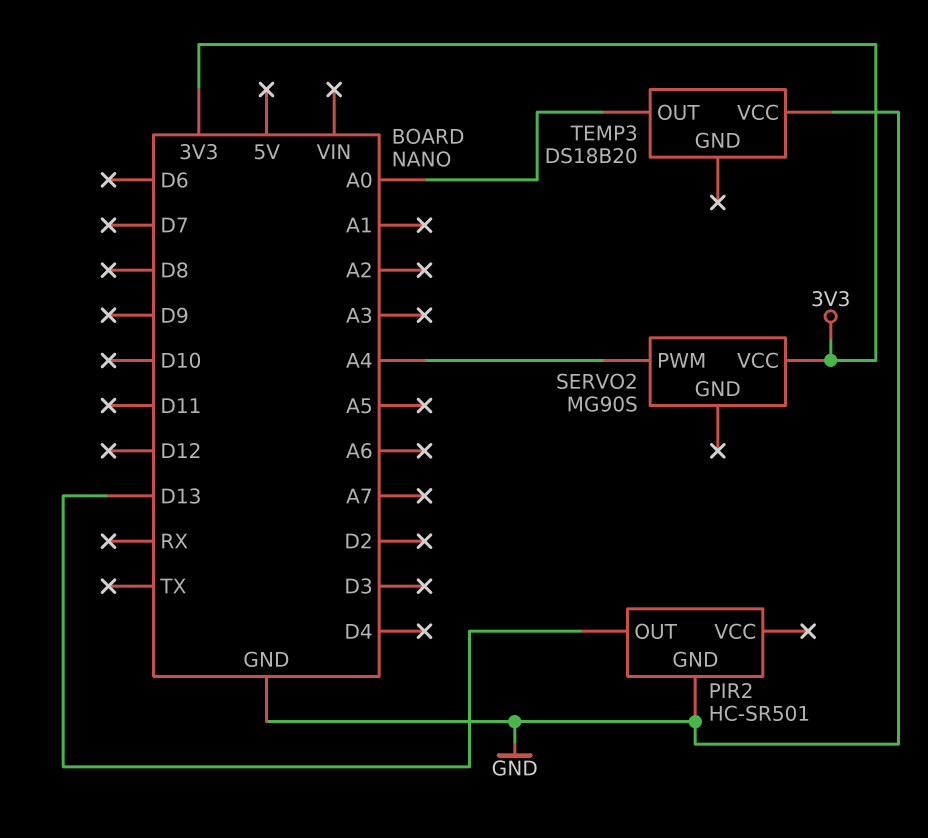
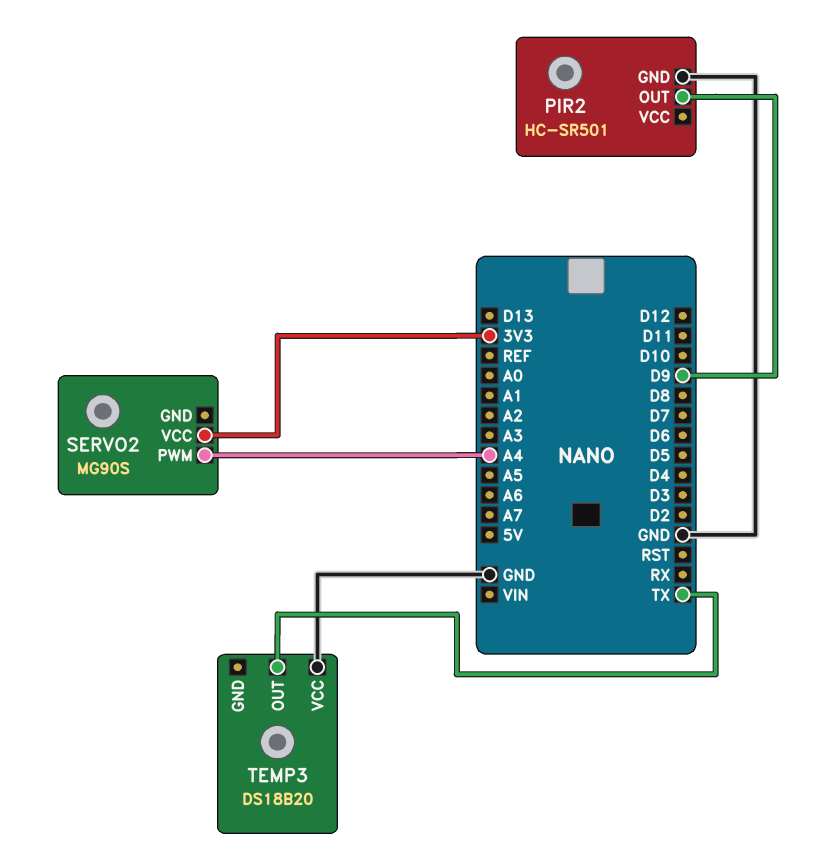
PIR2 pin OUT: D13 -> D9
TEMP3 pin OUT: A0 -> TX

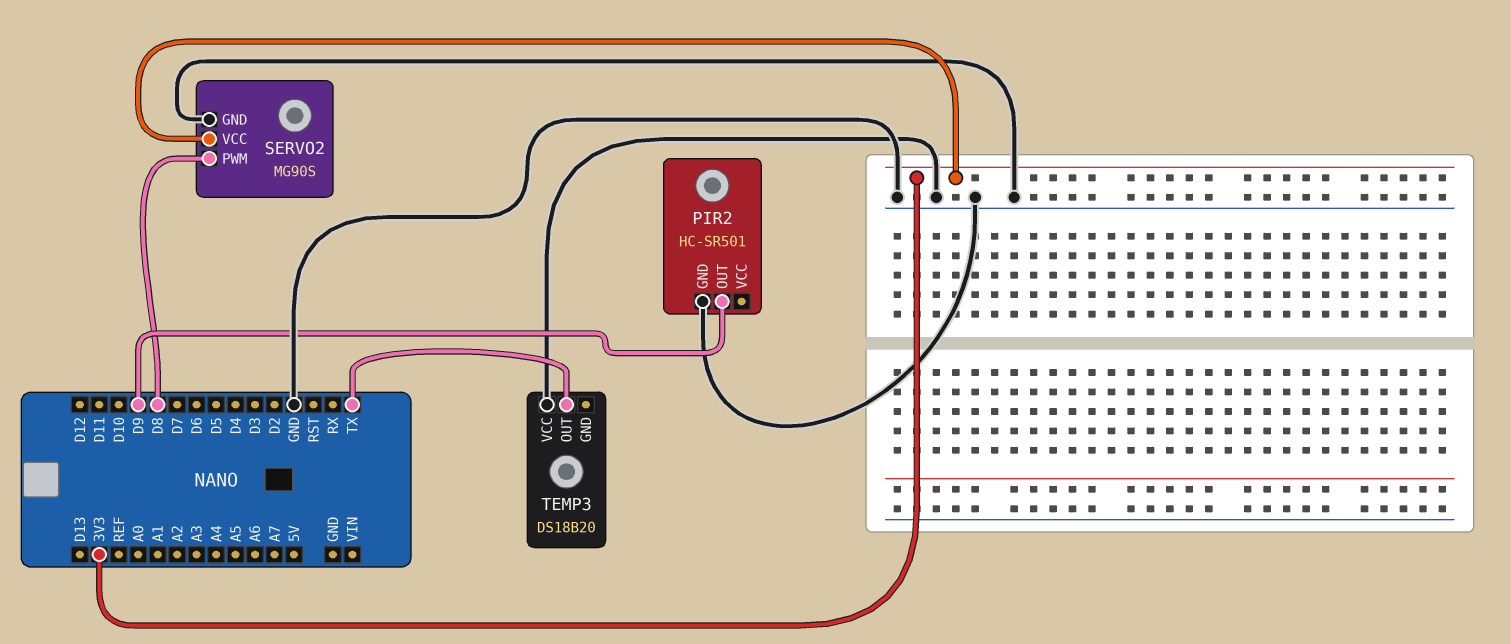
SERVO2 pin GND: none -> GND
SERVO2 pin PWM: A4 -> D8

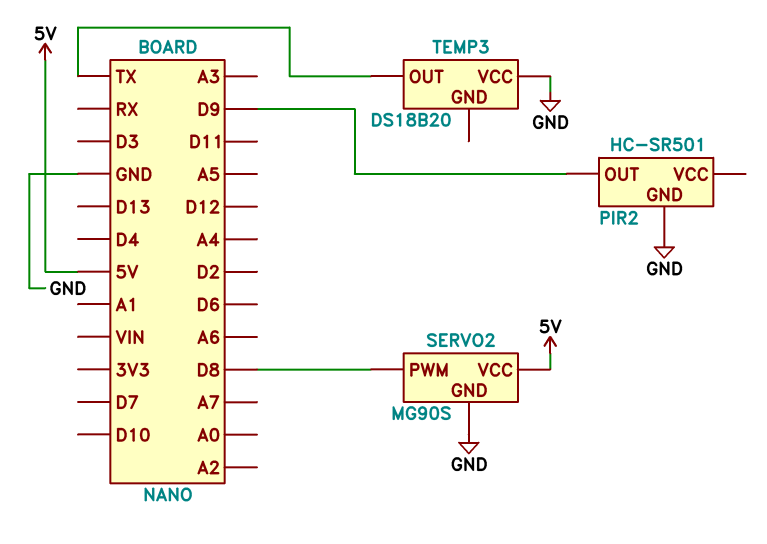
SERVO2 pin VCC: 3V3 -> 5V

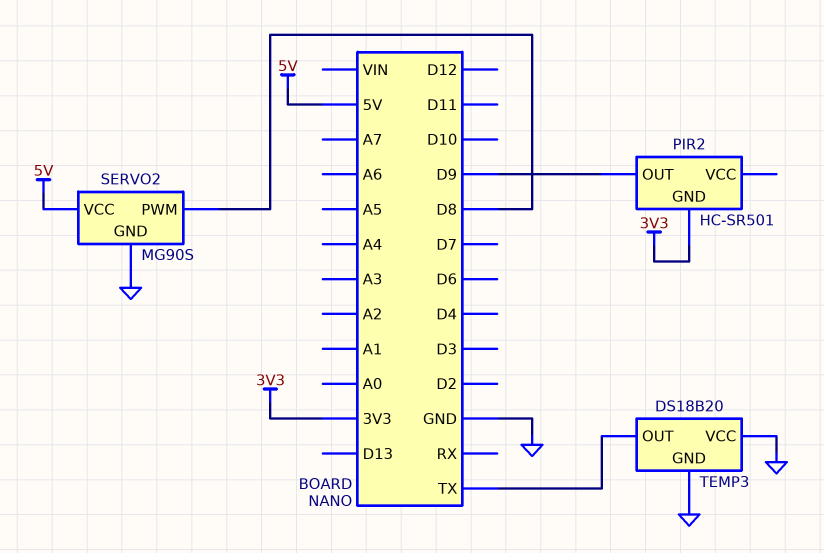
PIR2 pin GND: GND -> 3V3
TEMP3 pin GND: none -> GND

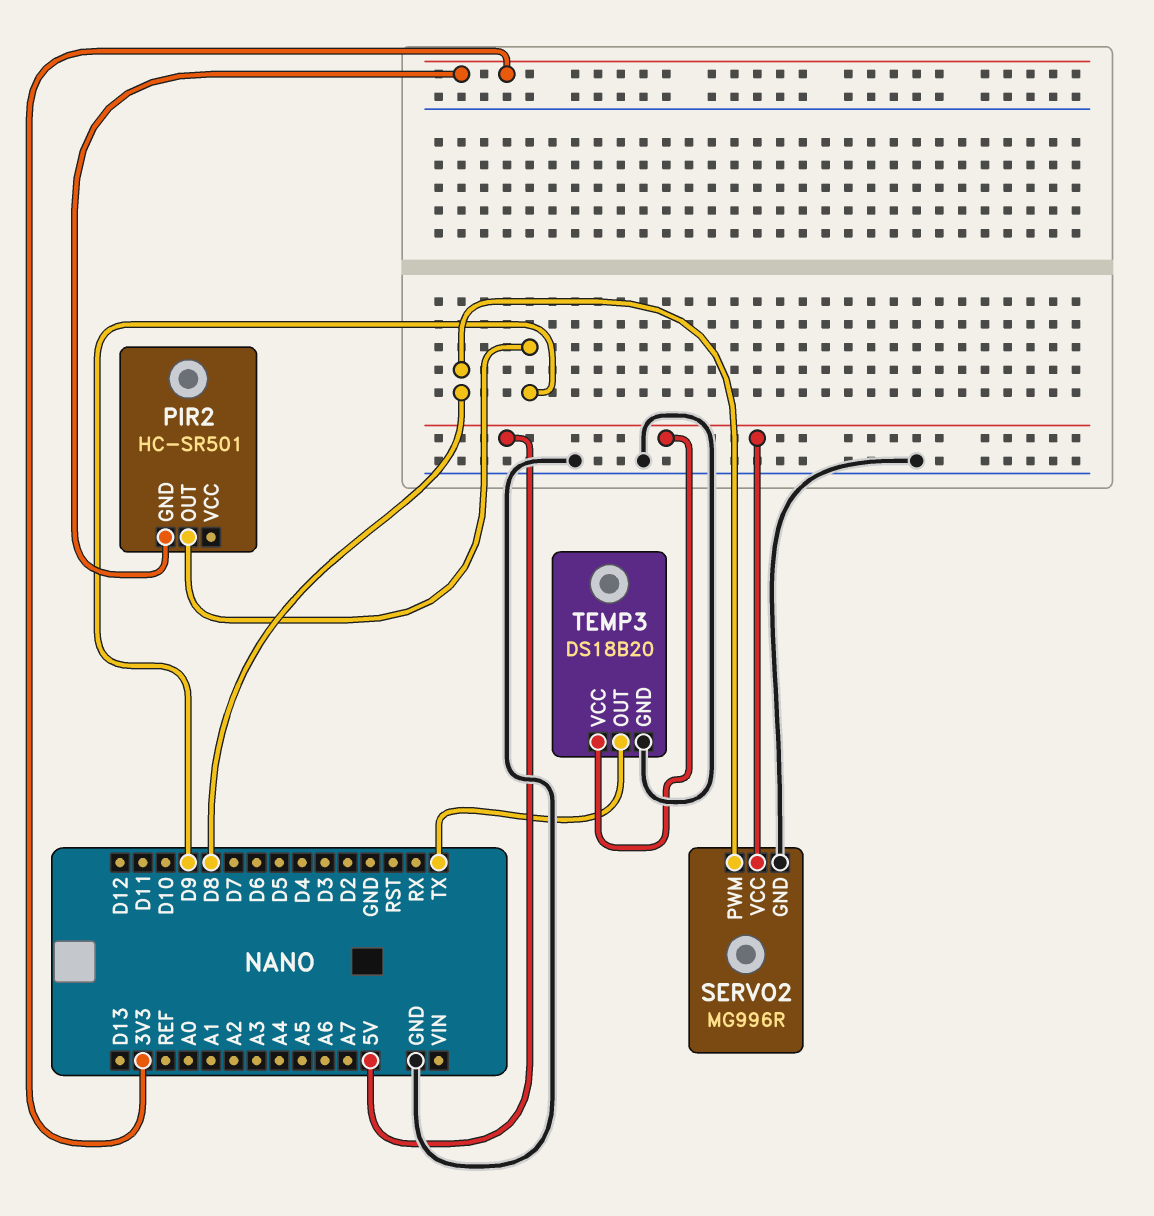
SERVO2: MG90S -> MG996R
TEMP3 pin VCC: GND -> 5V

